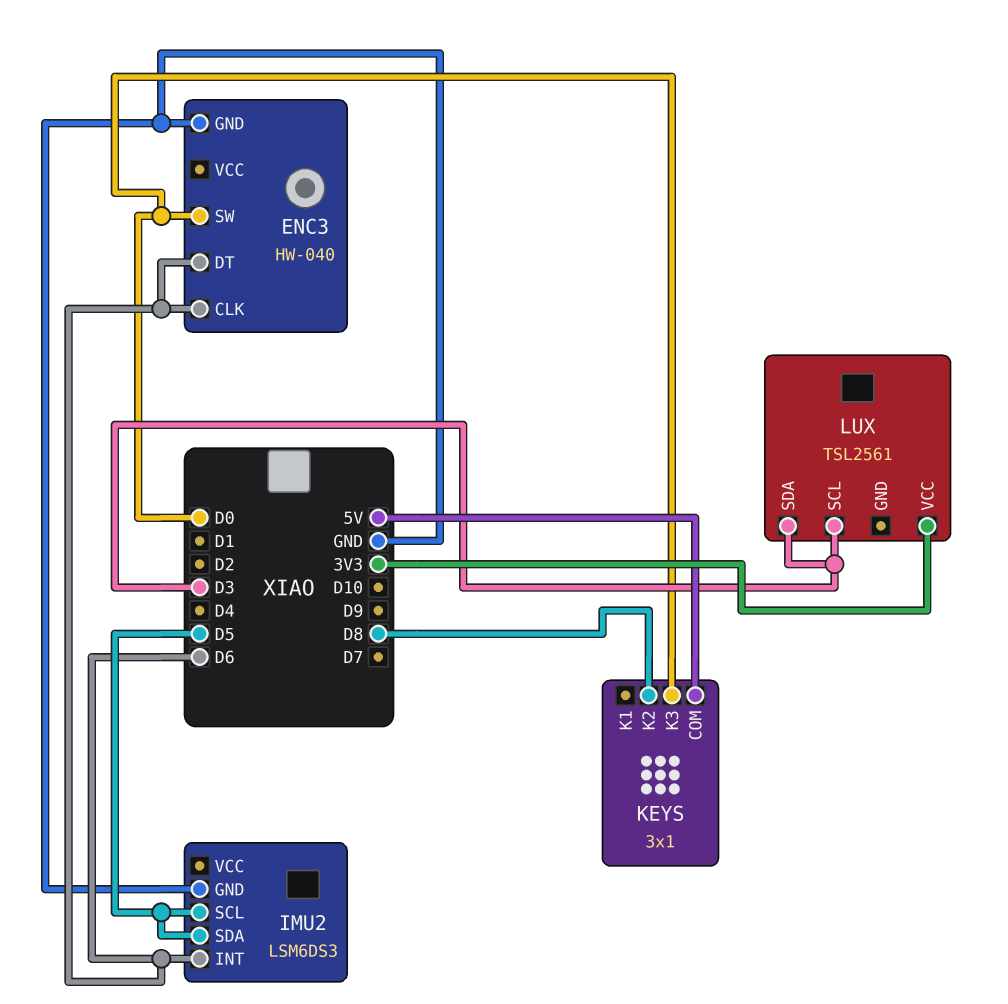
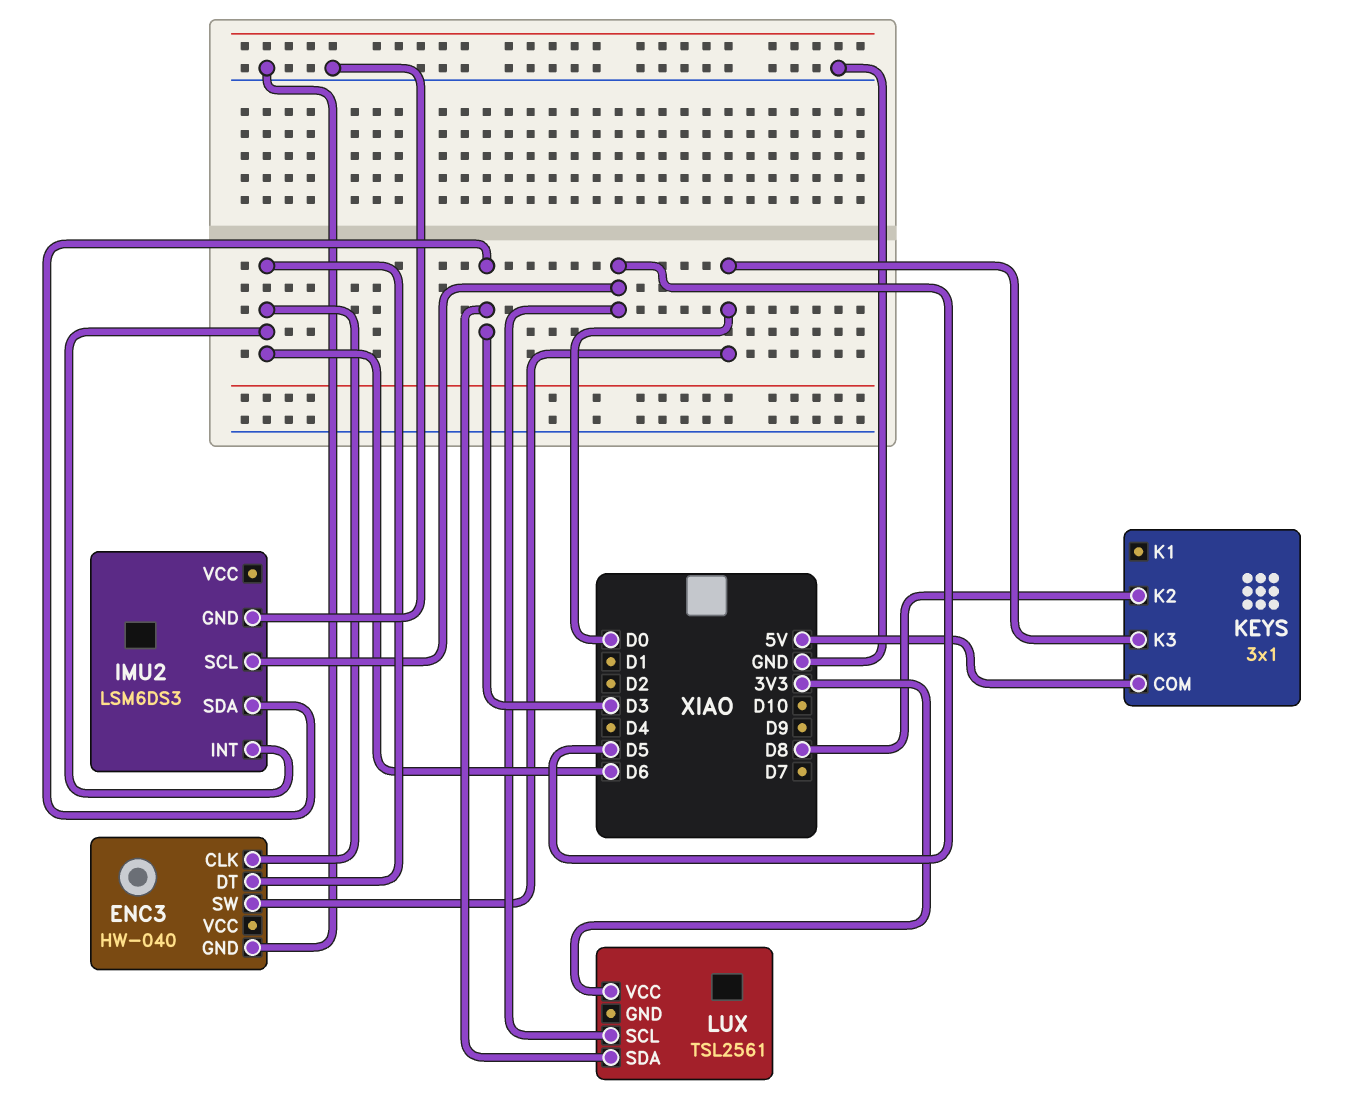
IMU2 pin SDA: D5 -> D3
LUX pin SCL: D3 -> D5

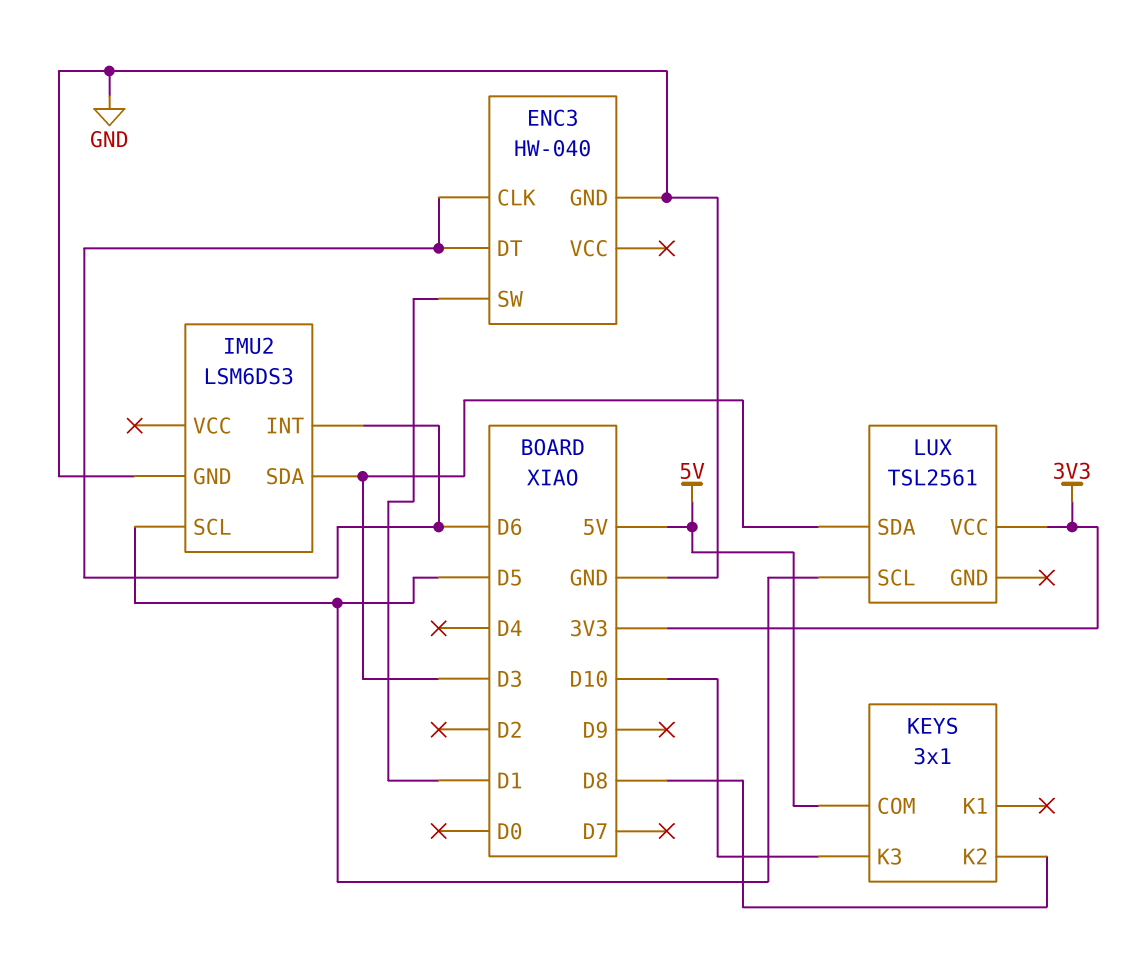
ENC3 pin SW: D0 -> D1
KEYS pin K3: D0 -> D10

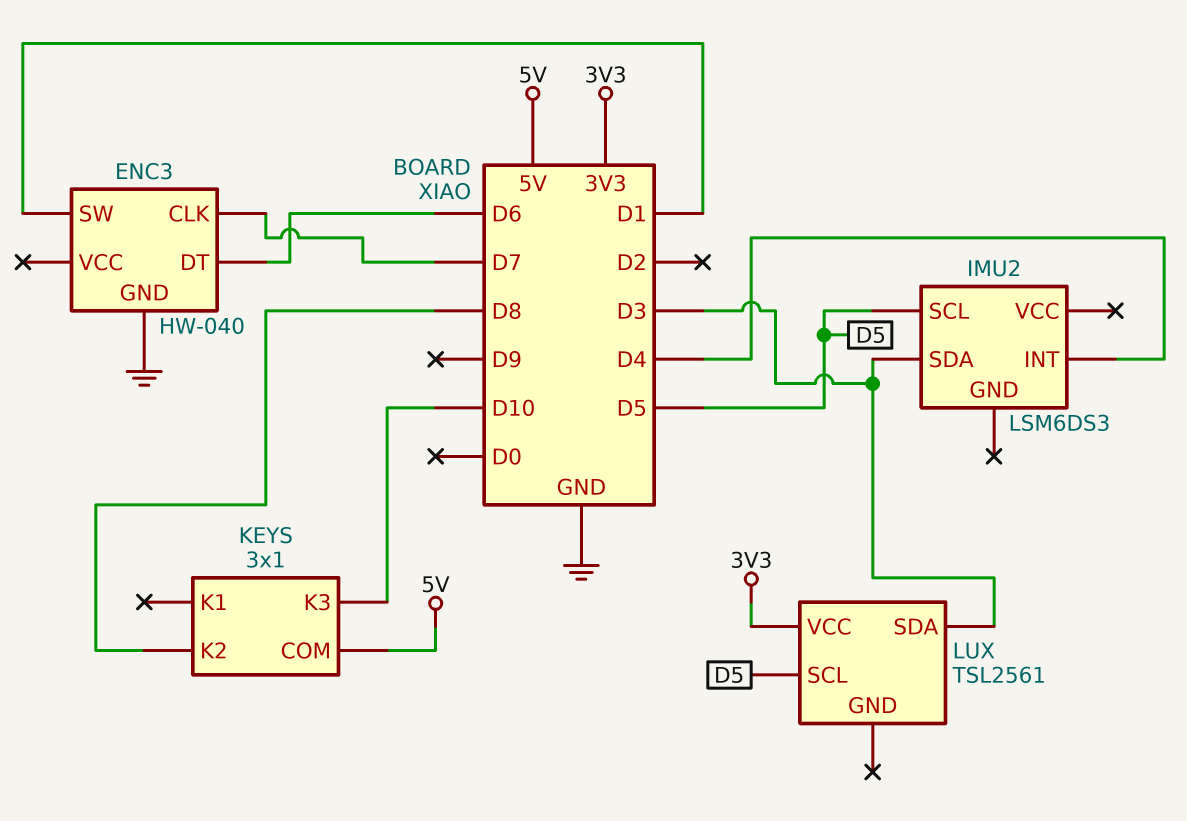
ENC3 pin CLK: D6 -> D7
IMU2 pin GND: GND -> none
IMU2 pin INT: D6 -> D4

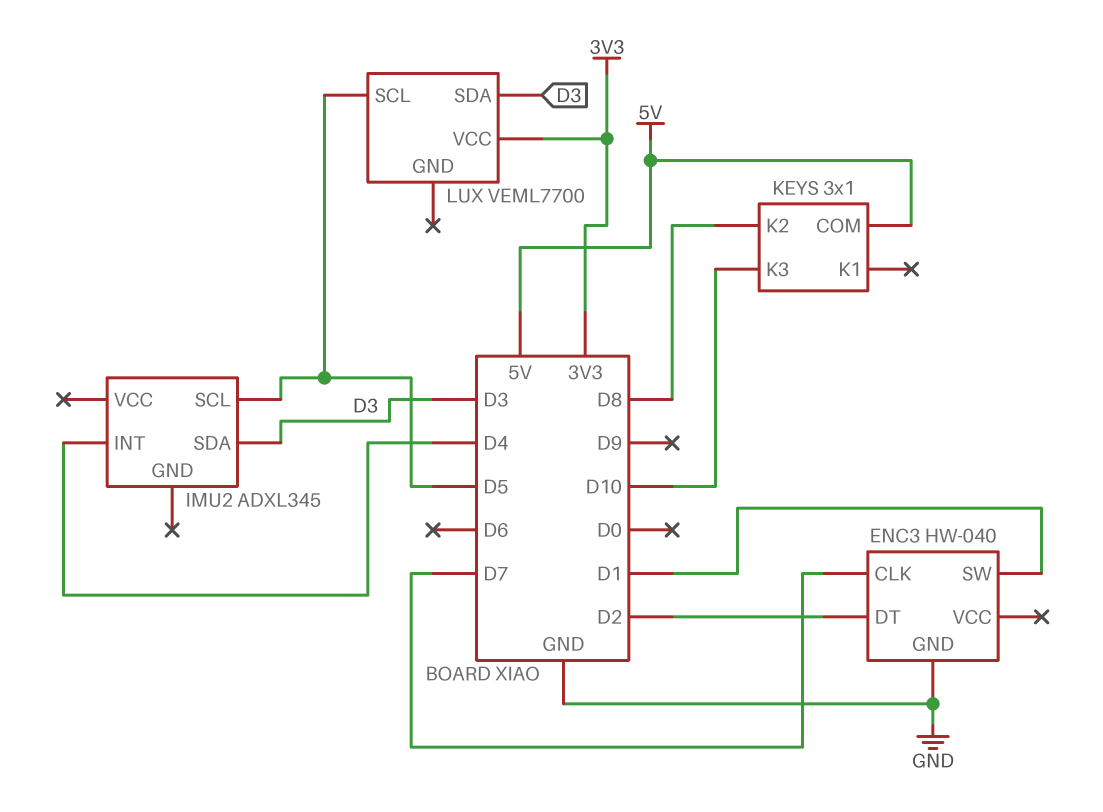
ENC3 pin DT: D6 -> D2
IMU2: LSM6DS3 -> ADXL345
LUX: TSL2561 -> VEML7700

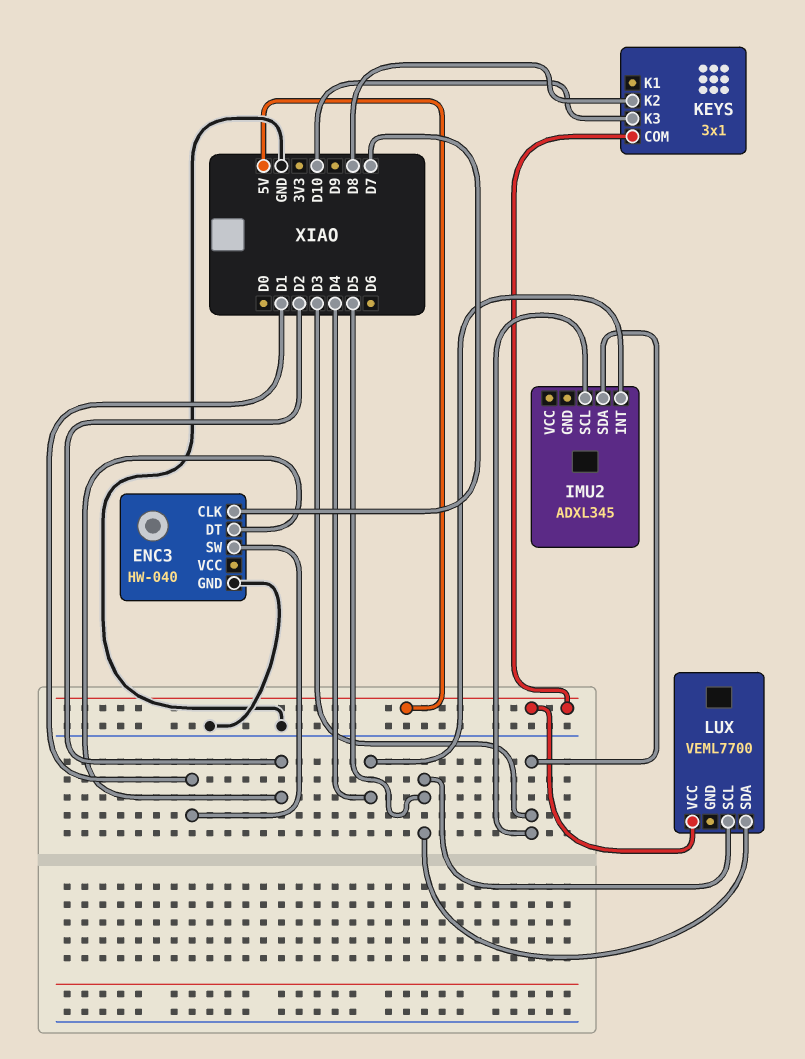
IMU2 pin SCL: D5 -> D3
LUX pin SDA: D3 -> D5
LUX pin VCC: 3V3 -> 5V

